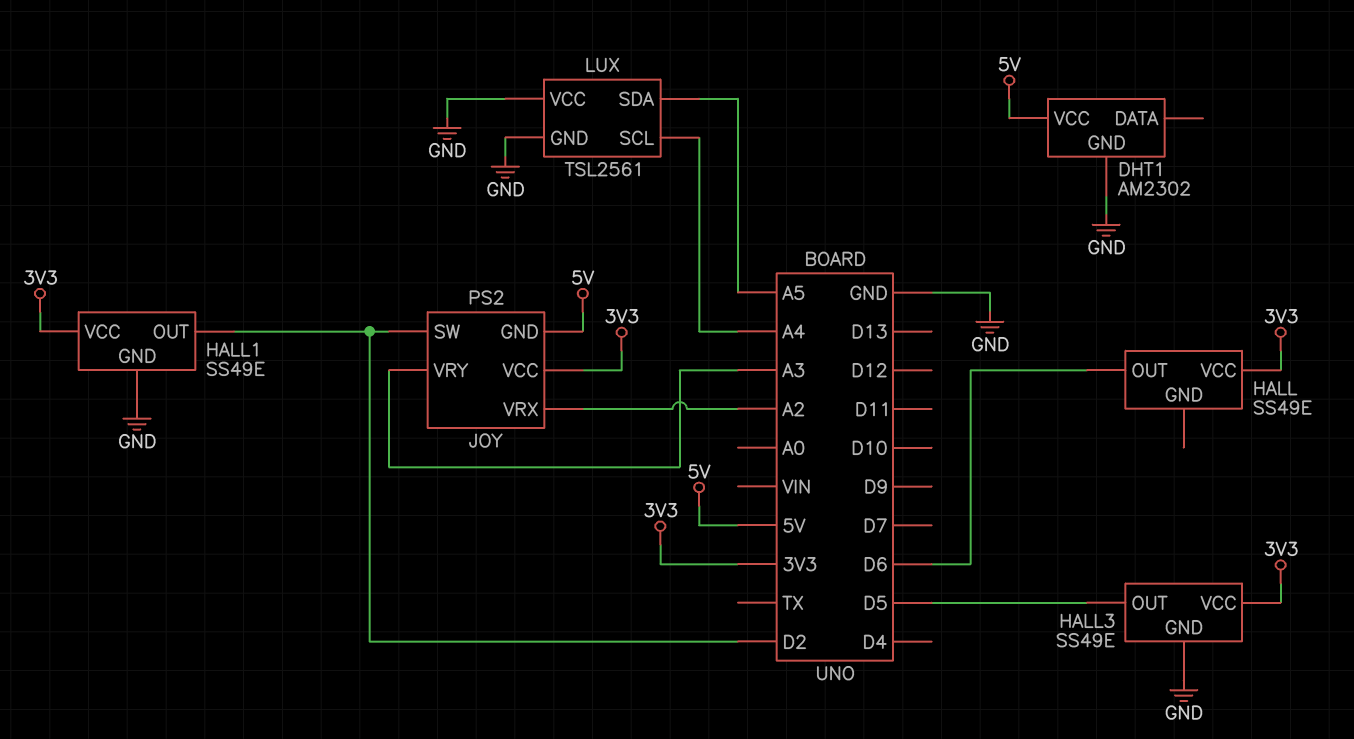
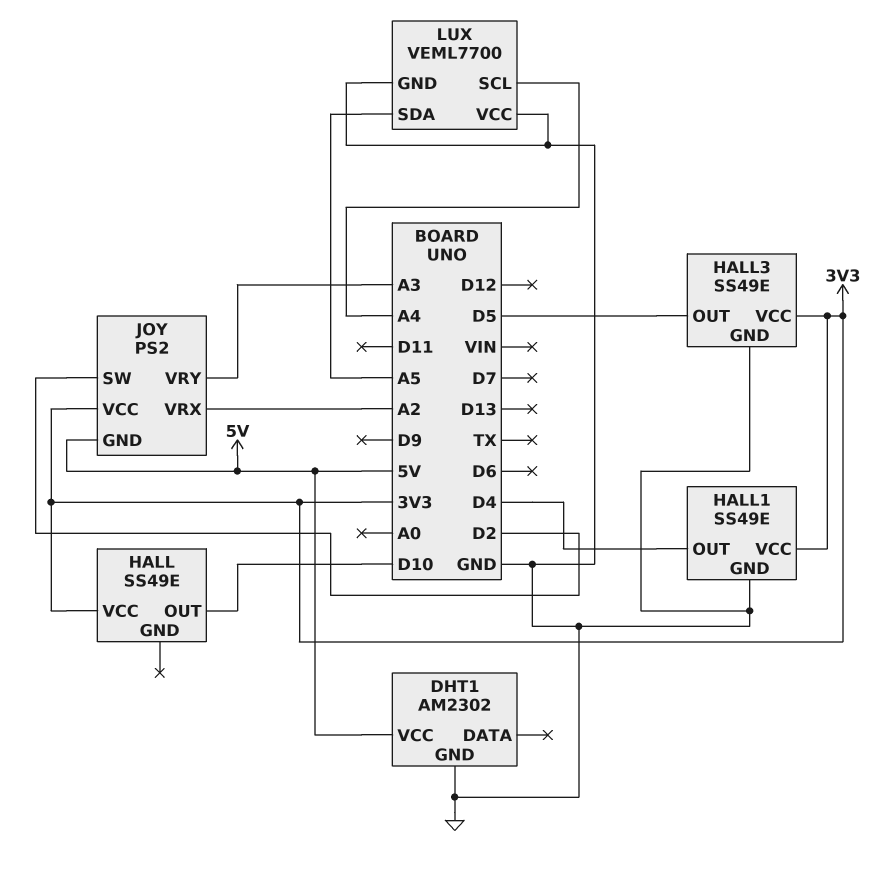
HALL pin OUT: D6 -> D10
HALL1 pin OUT: D2 -> D4
LUX: TSL2561 -> VEML7700

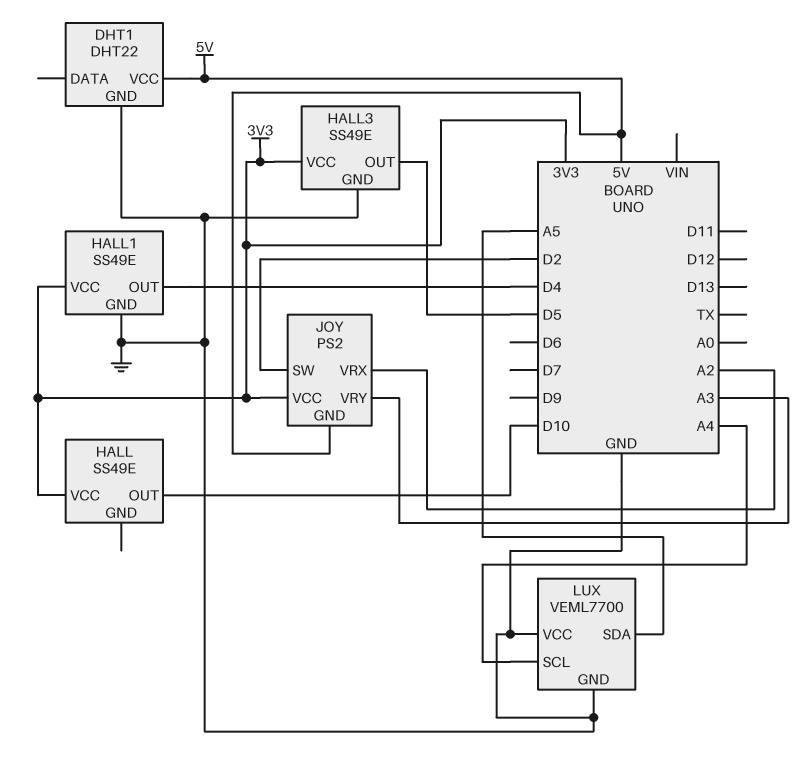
DHT1: AM2302 -> DHT22

